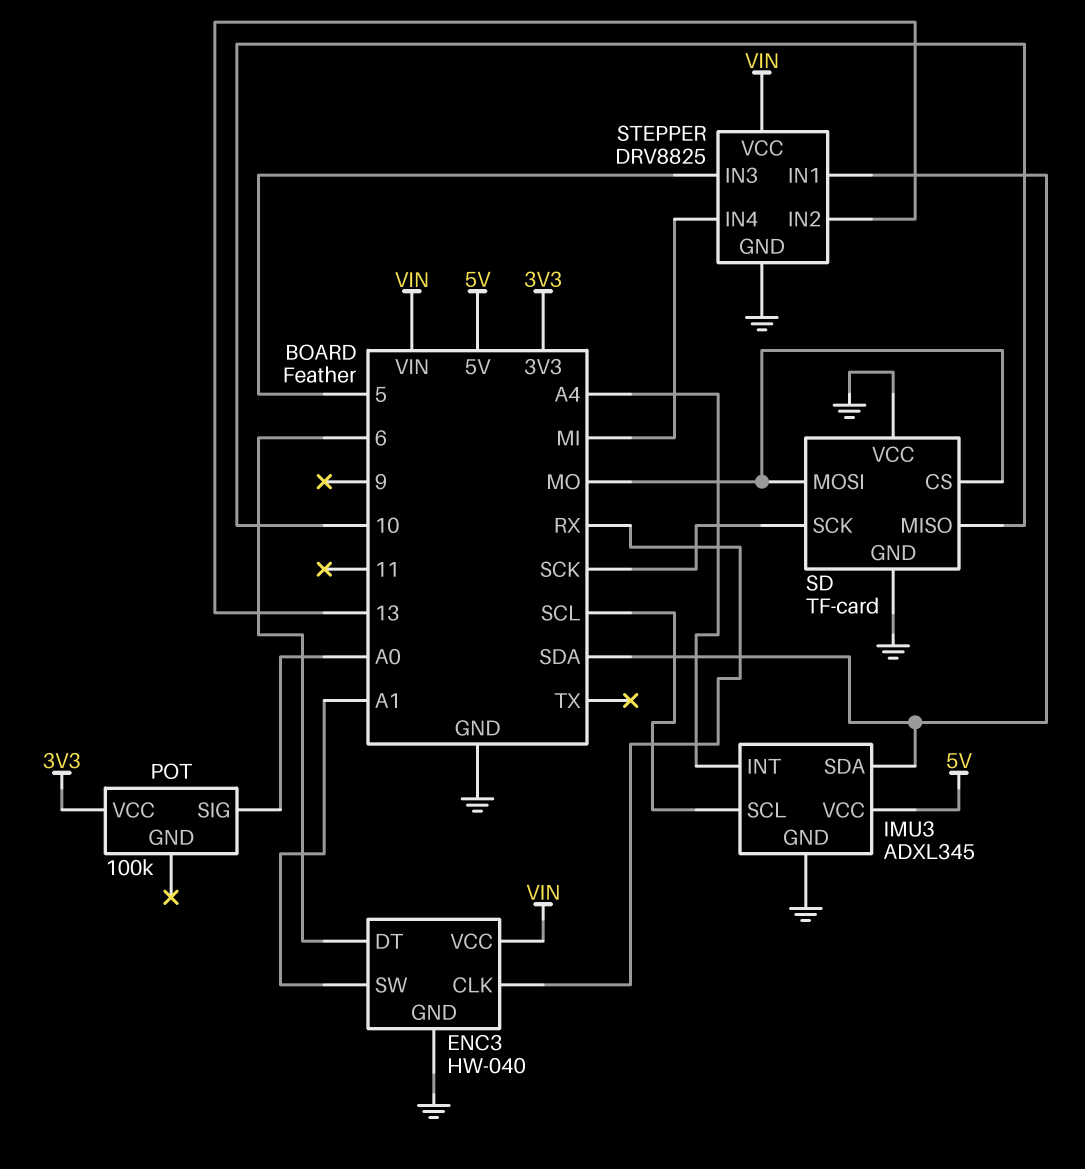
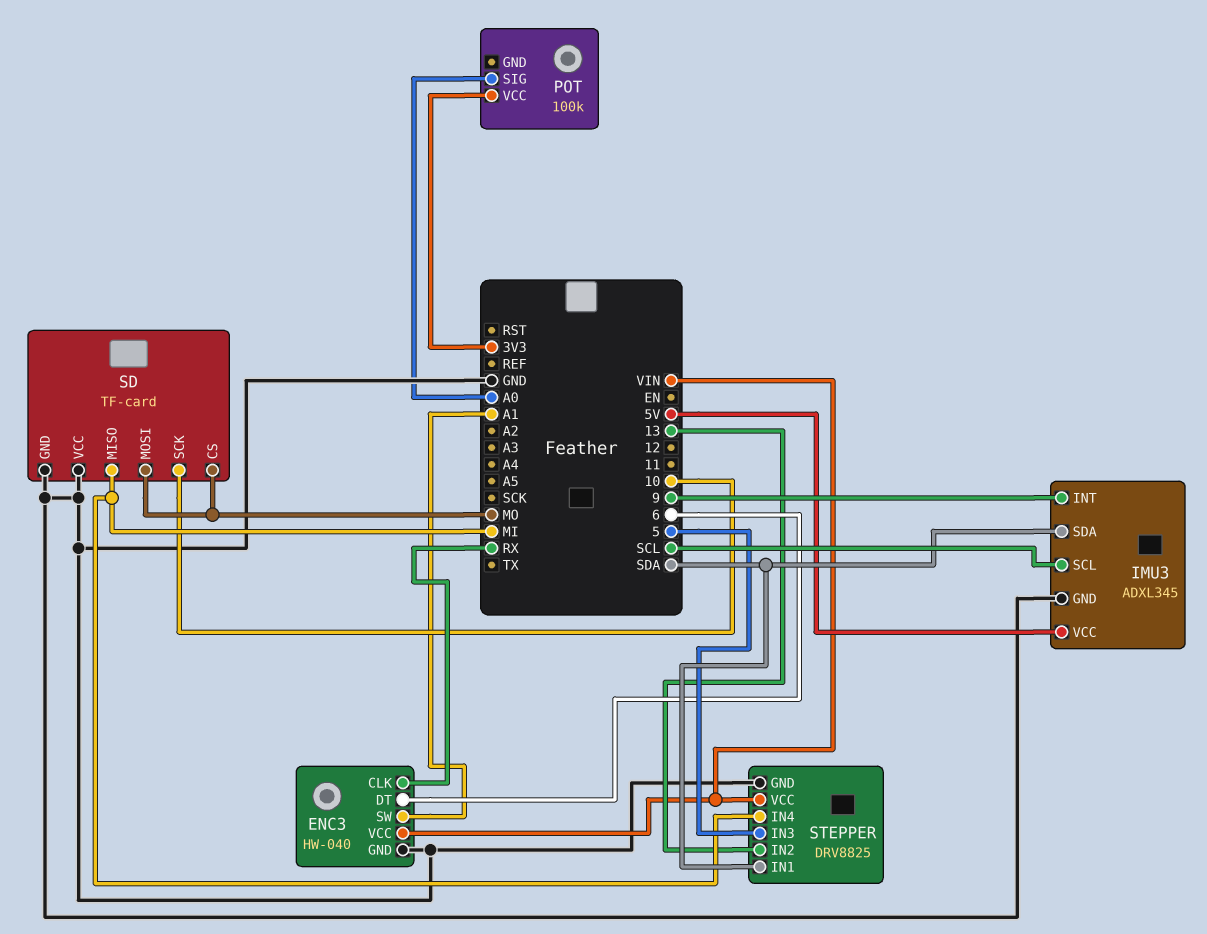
IMU3 pin INT: A4 -> 9
SD pin MISO: 10 -> MI
SD pin SCK: SCK -> 10

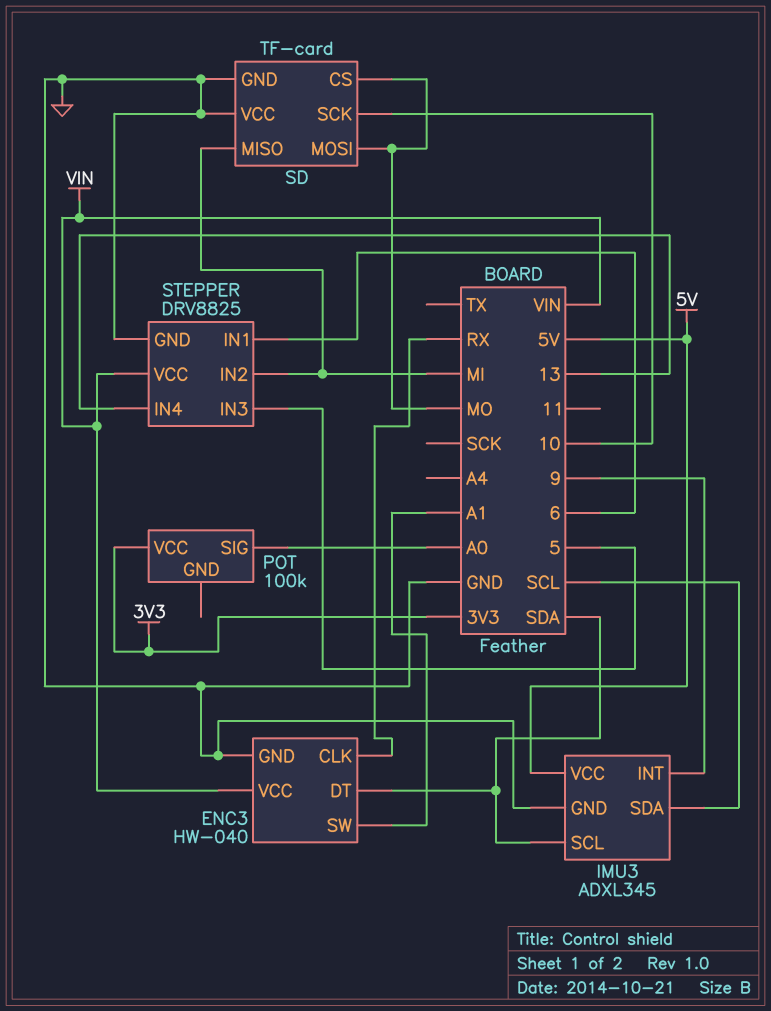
ENC3 pin DT: 6 -> SDA
IMU3 pin SCL: SCL -> SDA
IMU3 pin SDA: SDA -> SCL
STEPPER pin IN1: SDA -> 6
STEPPER pin IN2: 13 -> MI
STEPPER pin IN4: MI -> 13

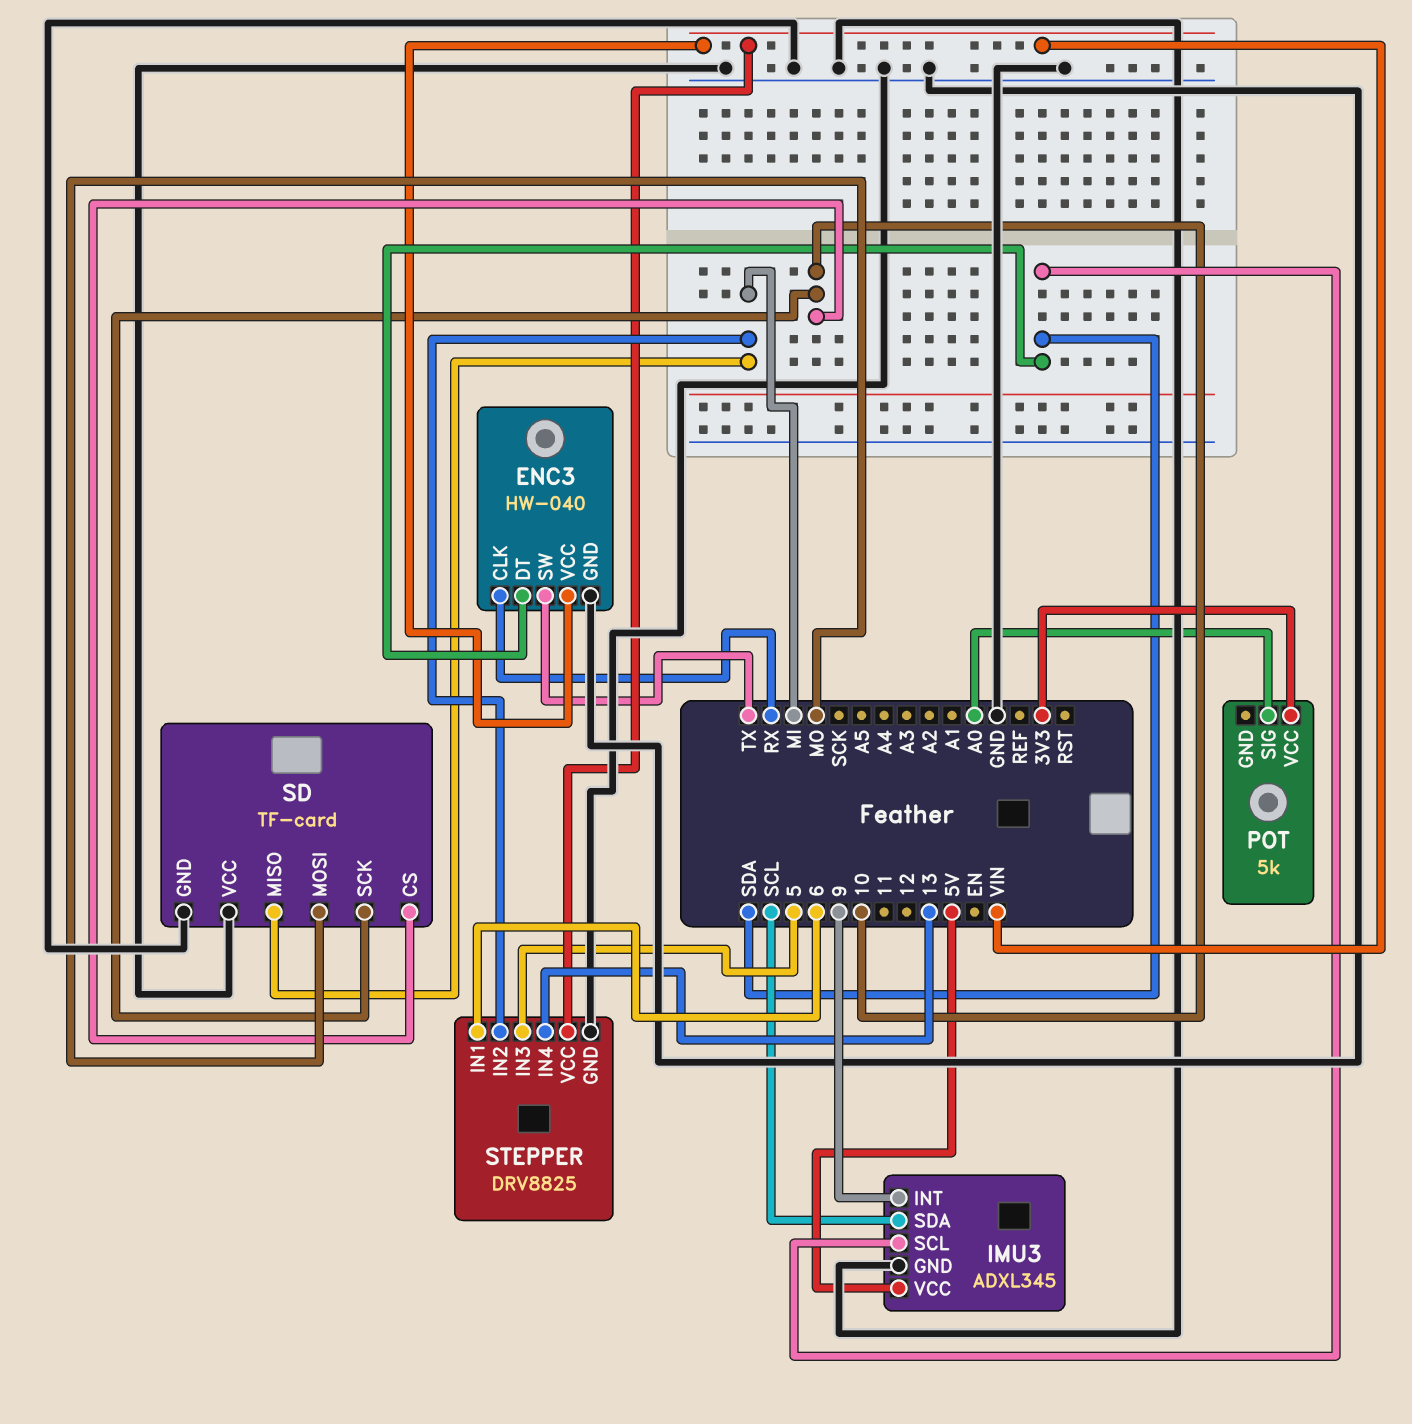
ENC3 pin SW: A1 -> TX
POT: 100k -> 5k
SD pin CS: MO -> 10

